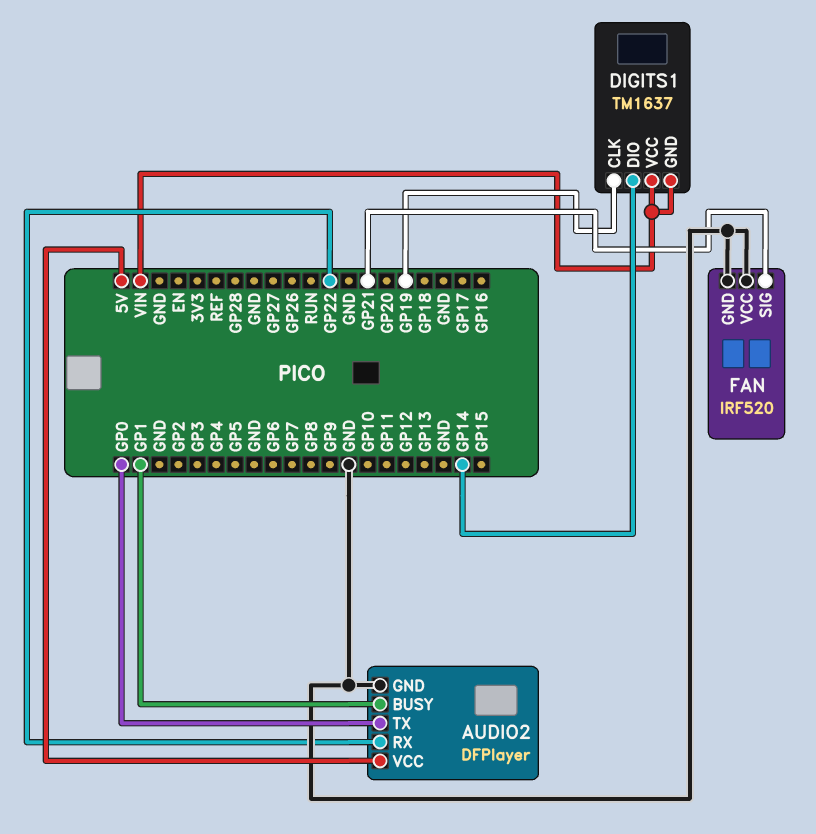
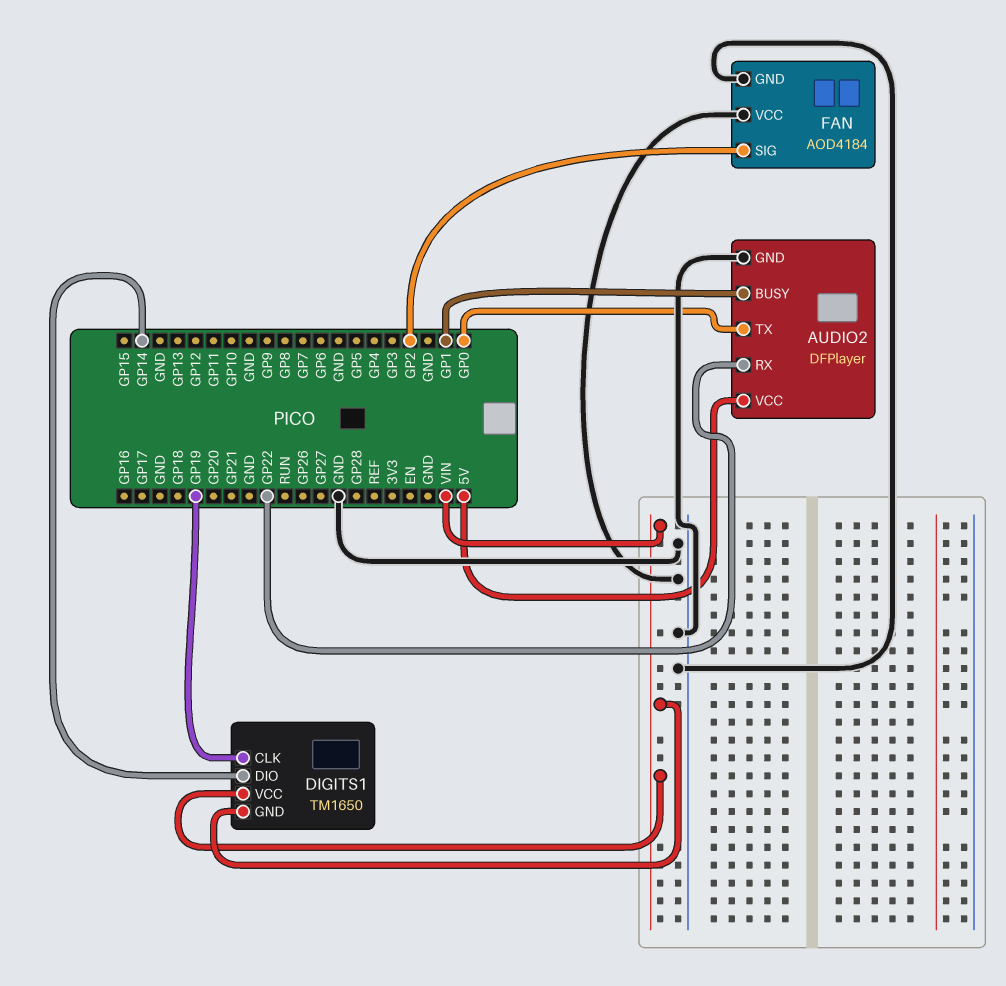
DIGITS1: TM1637 -> TM1650
FAN: IRF520 -> AOD4184
FAN pin SIG: GP21 -> GP2

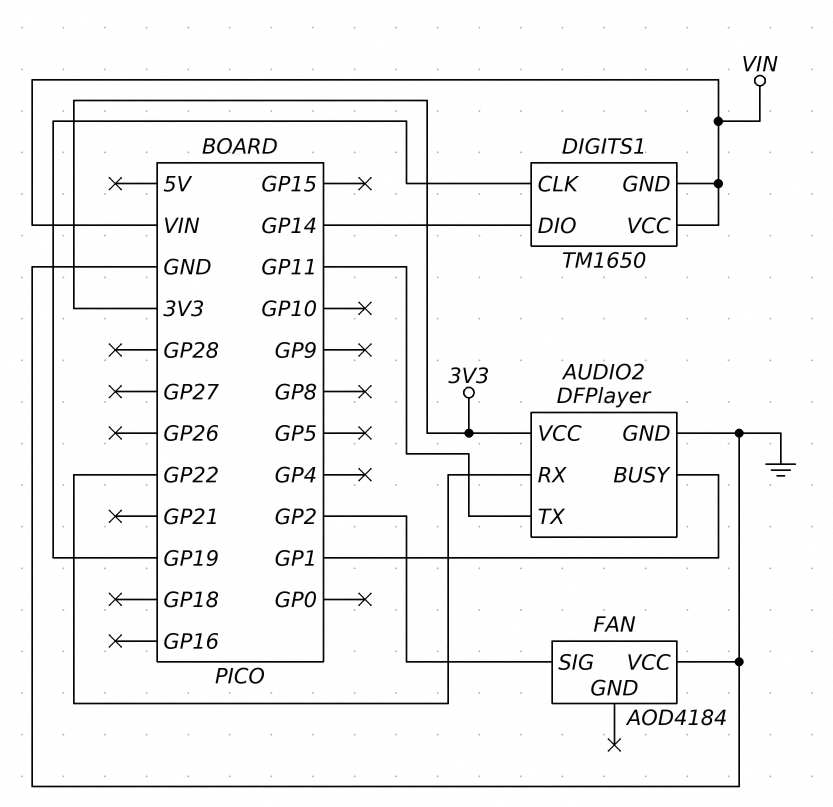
AUDIO2 pin TX: GP0 -> GP11
AUDIO2 pin VCC: 5V -> 3V3
FAN pin GND: GND -> none

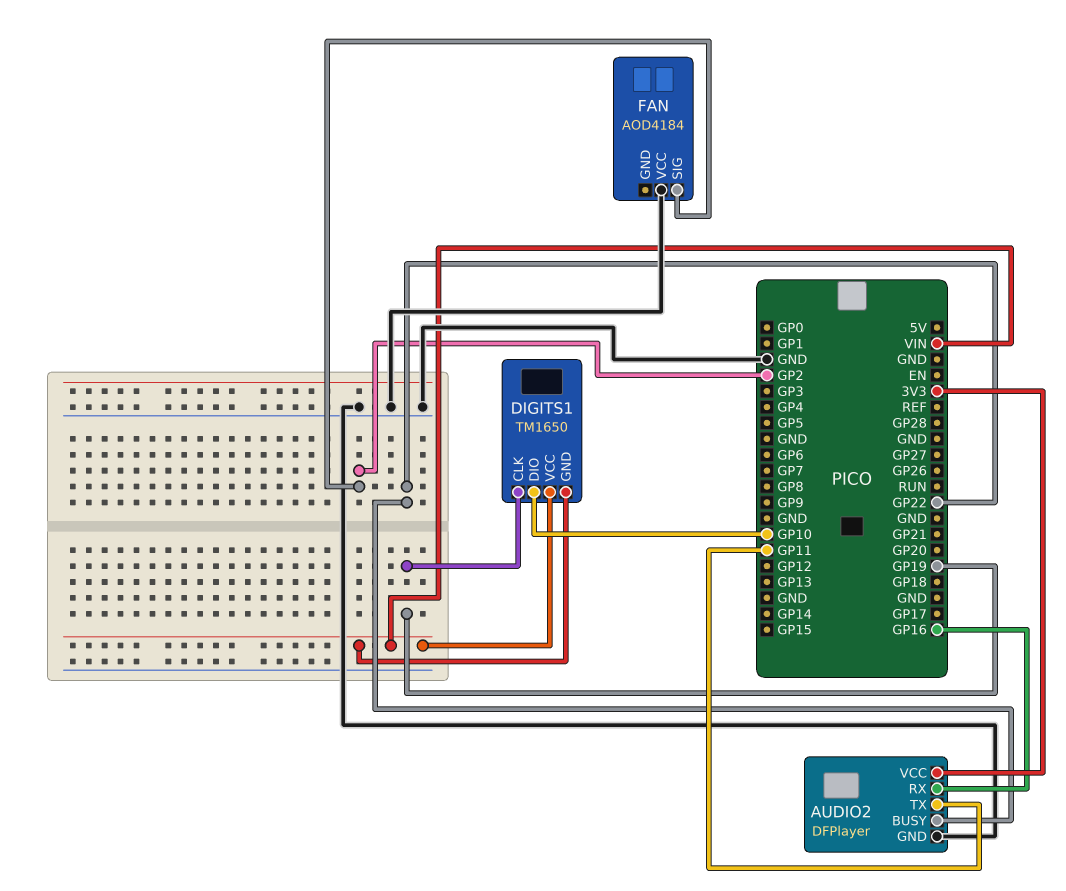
AUDIO2 pin BUSY: GP1 -> GP22
AUDIO2 pin RX: GP22 -> GP16
DIGITS1 pin DIO: GP14 -> GP10

